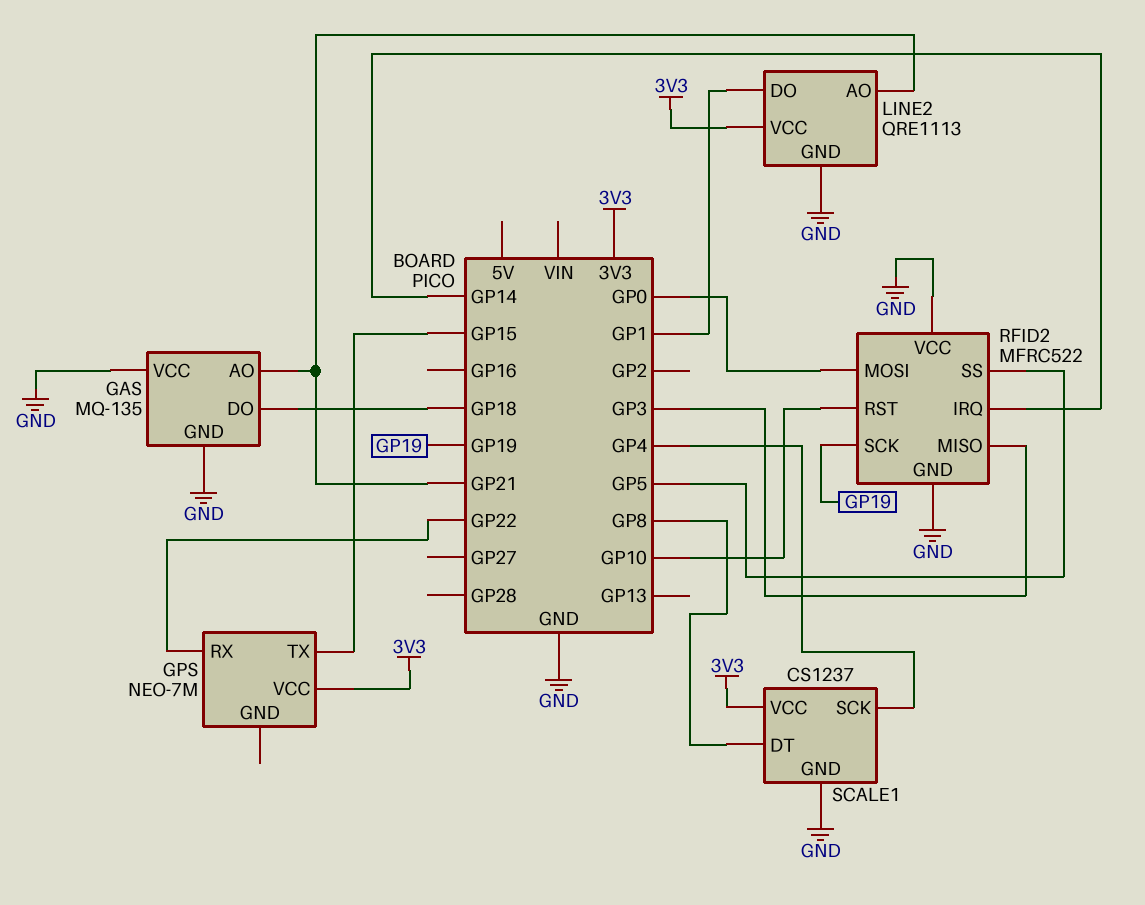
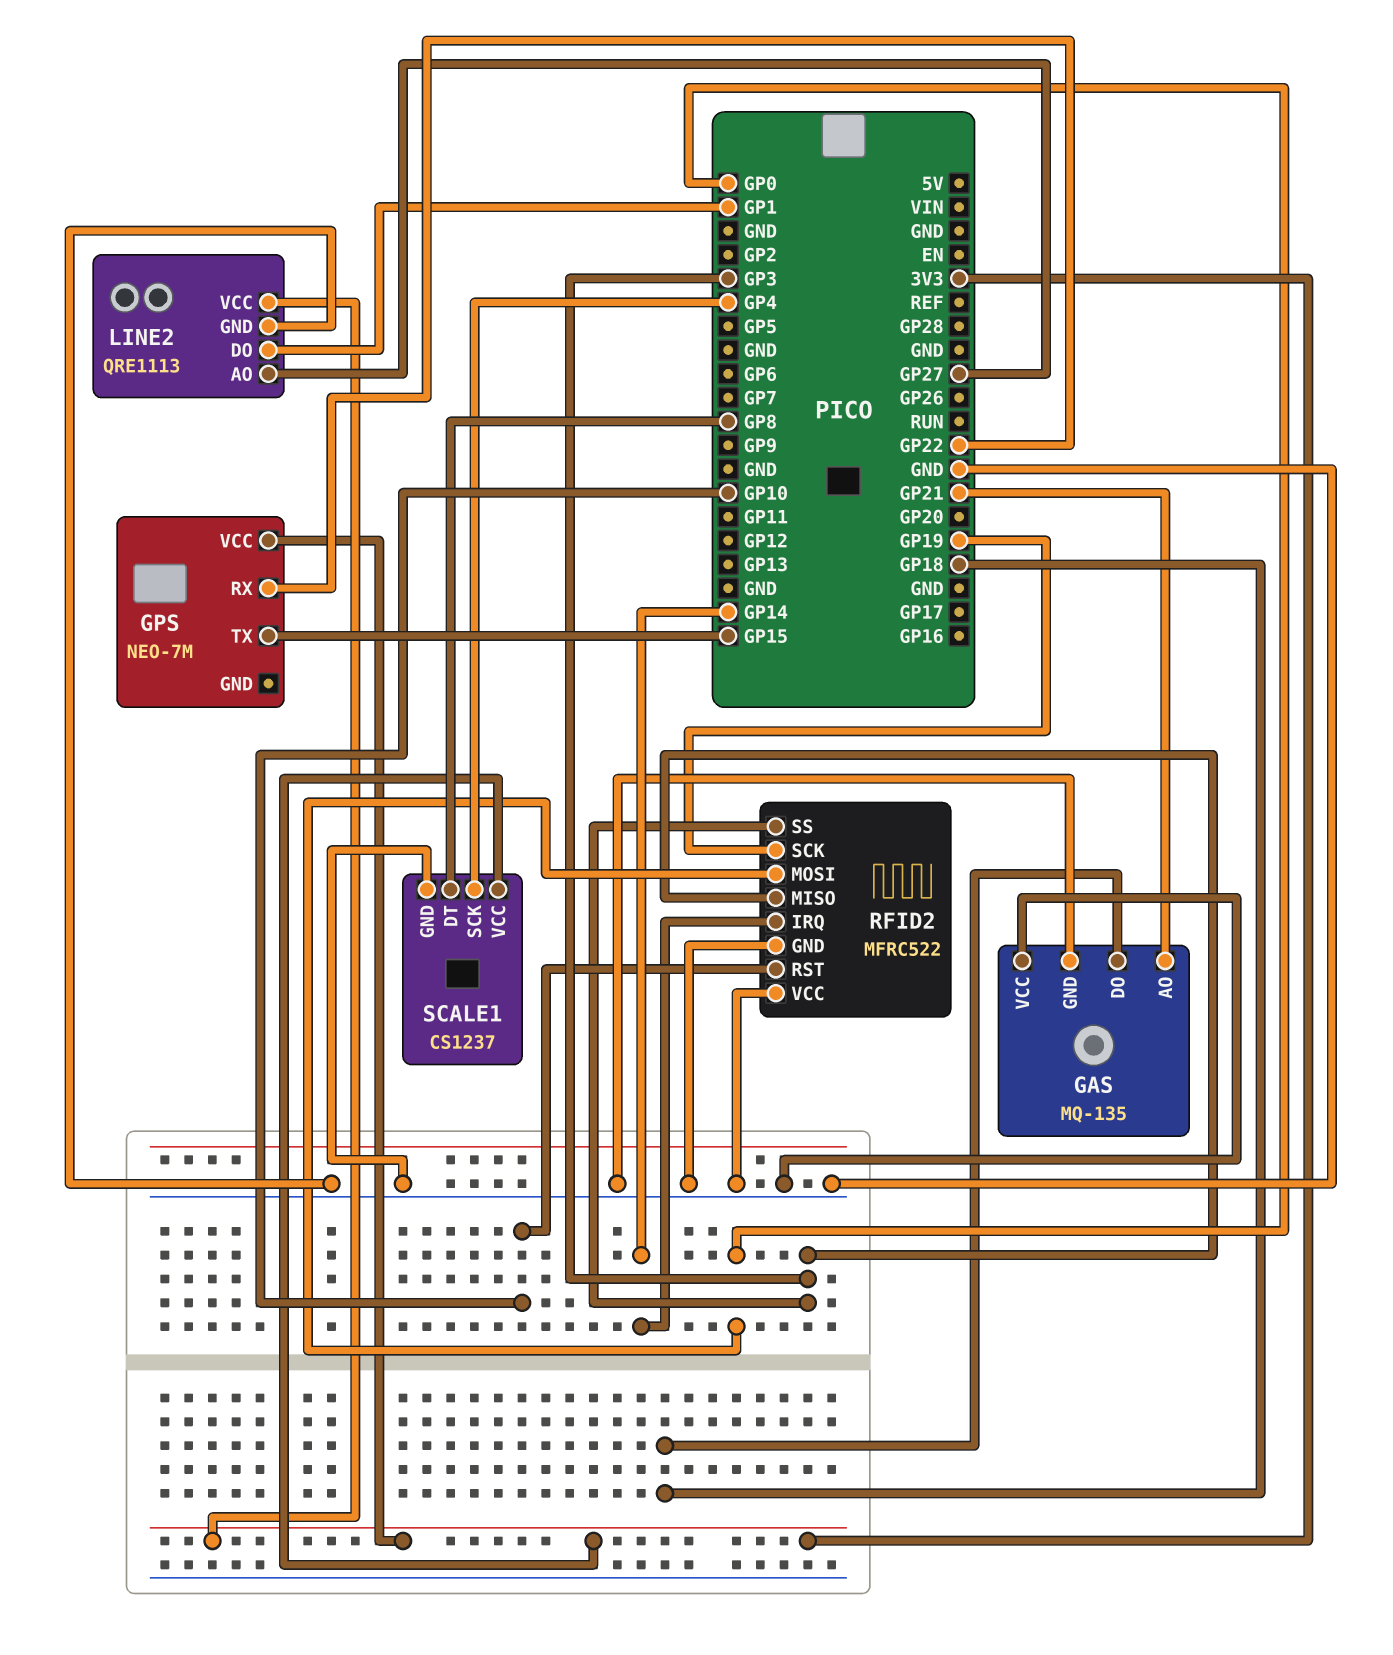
LINE2 pin AO: GP21 -> GP27
RFID2 pin SS: GP5 -> GP3

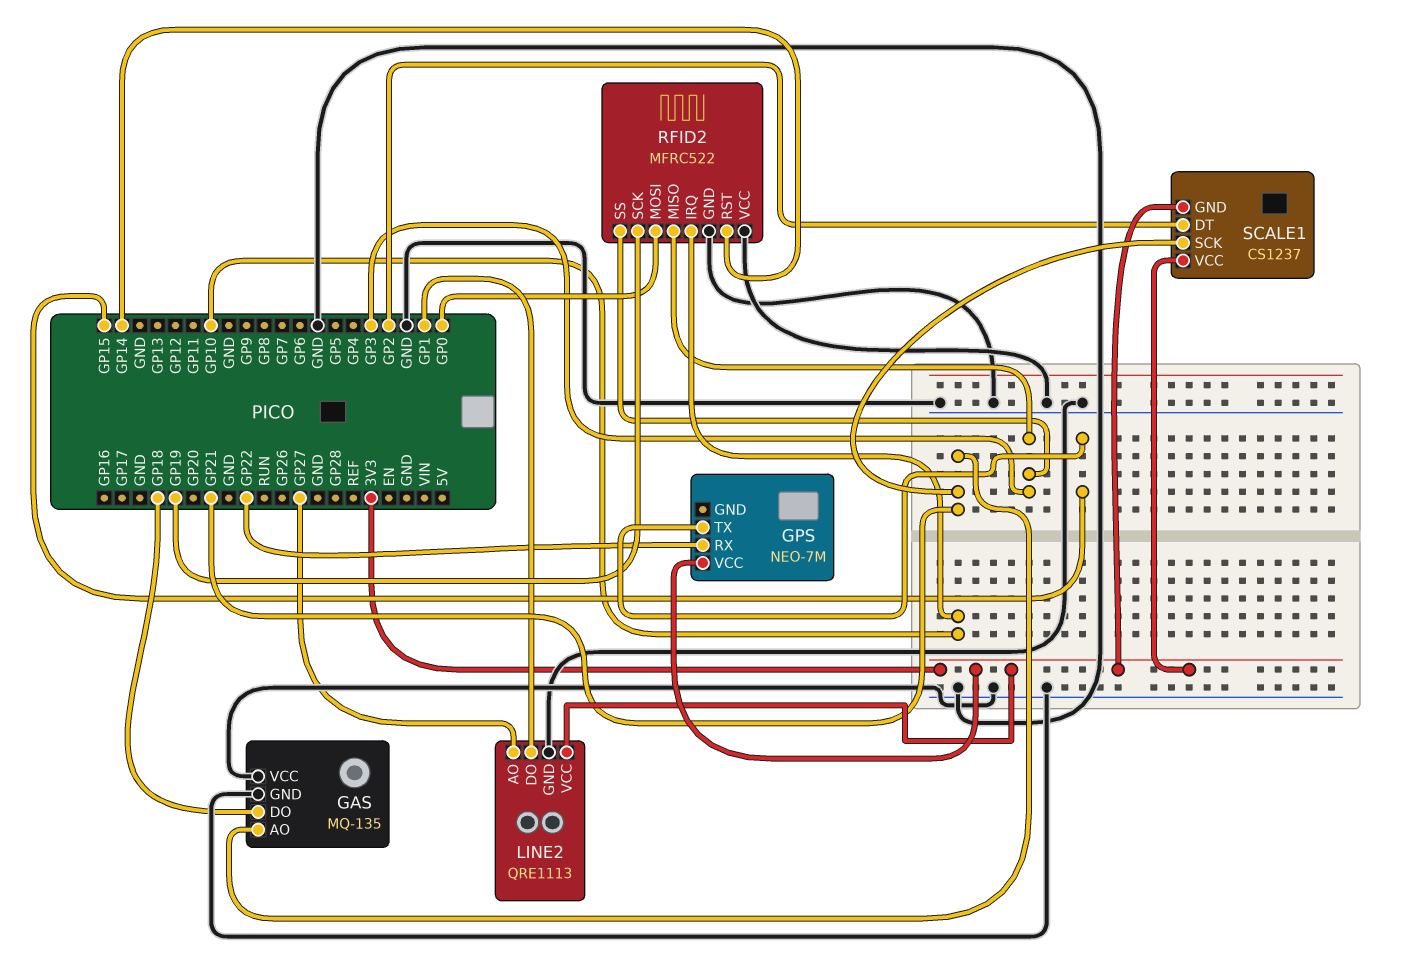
RFID2 pin IRQ: GP14 -> GP10
RFID2 pin RST: GP10 -> GP14
SCALE1 pin DT: GP8 -> GP2
SCALE1 pin GND: GND -> 3V3
SCALE1 pin SCK: GP4 -> GP21

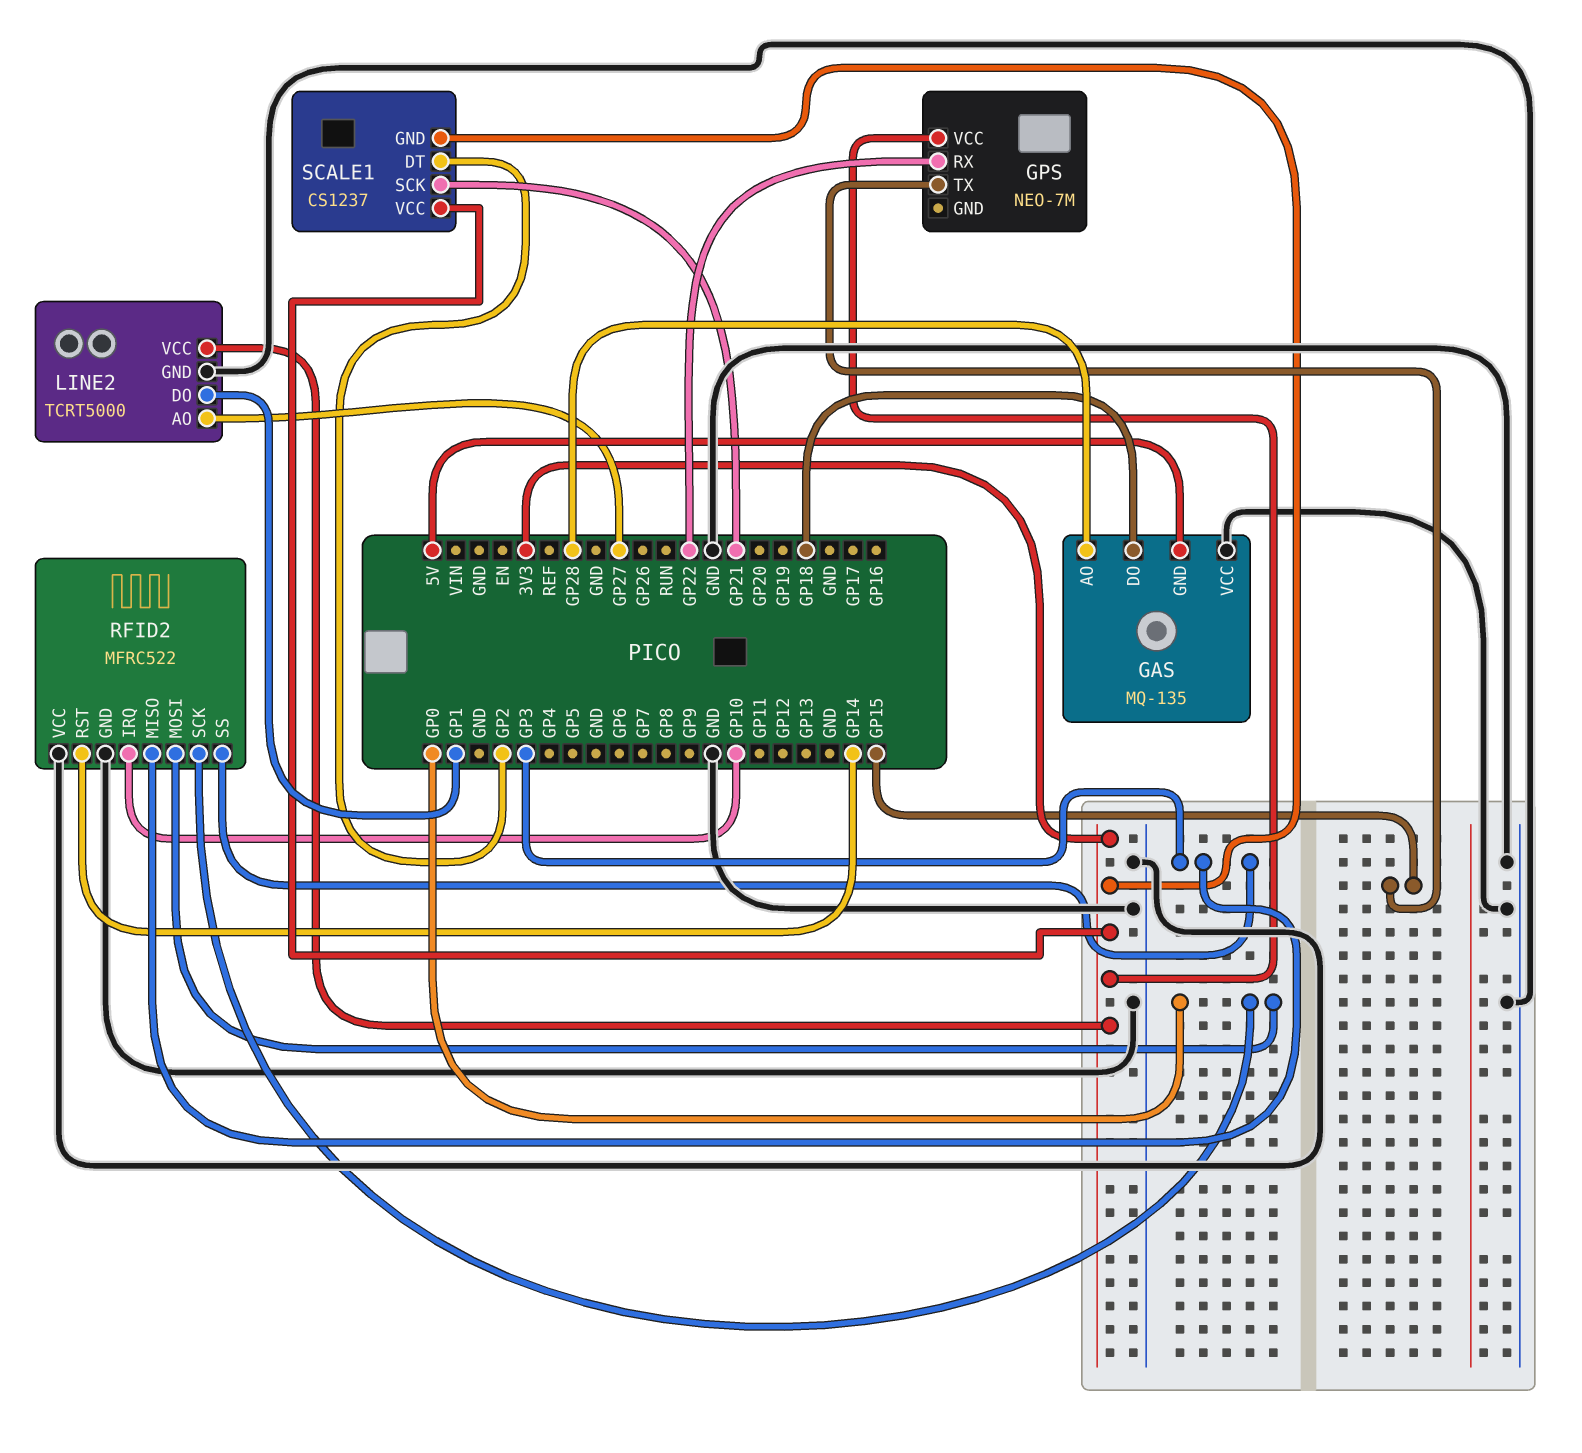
GAS pin AO: GP21 -> GP28
GAS pin GND: GND -> 5V
LINE2: QRE1113 -> TCRT5000
RFID2 pin SCK: GP19 -> GP0

